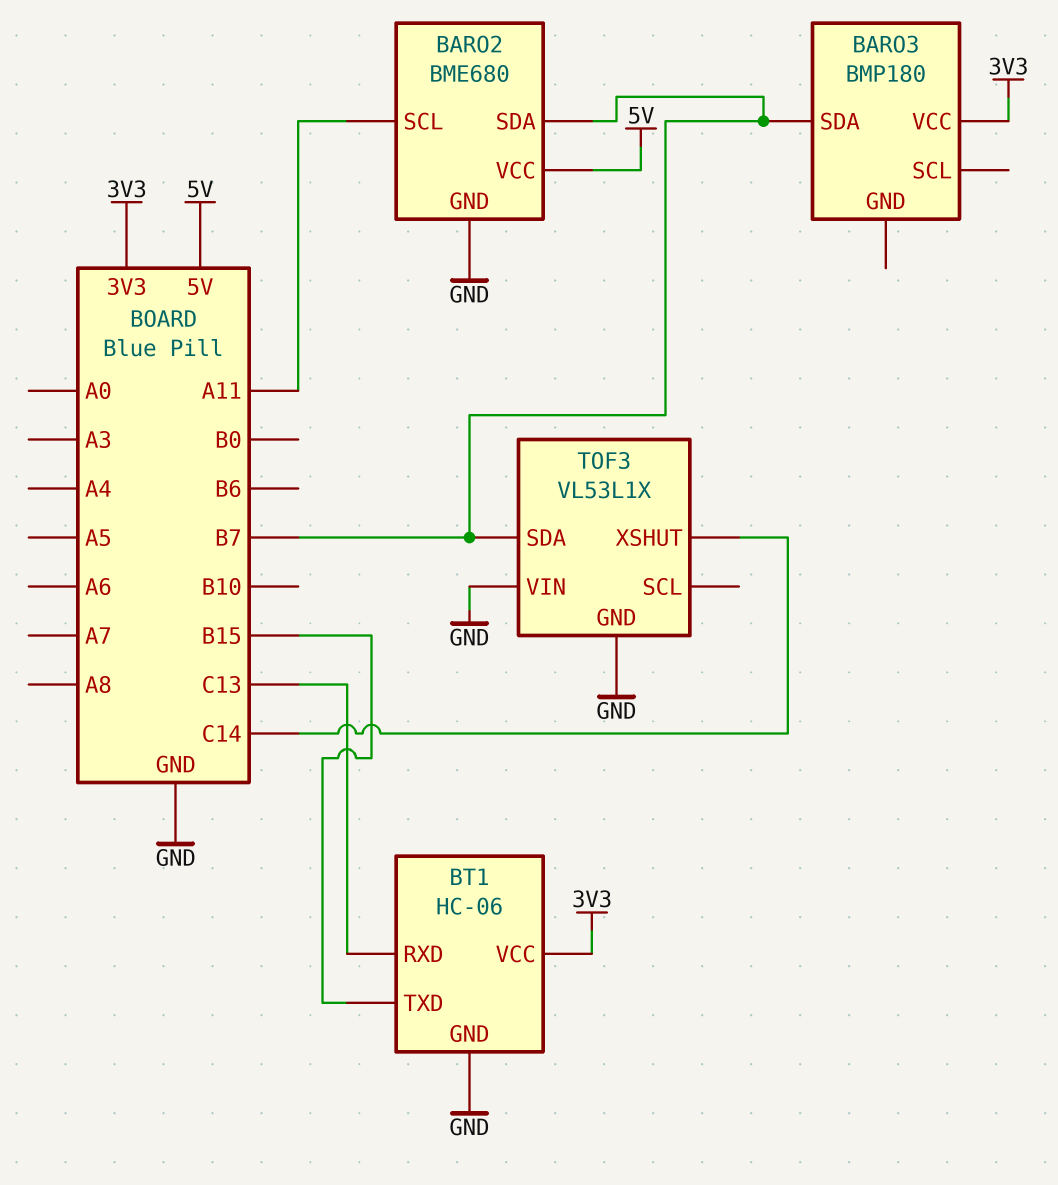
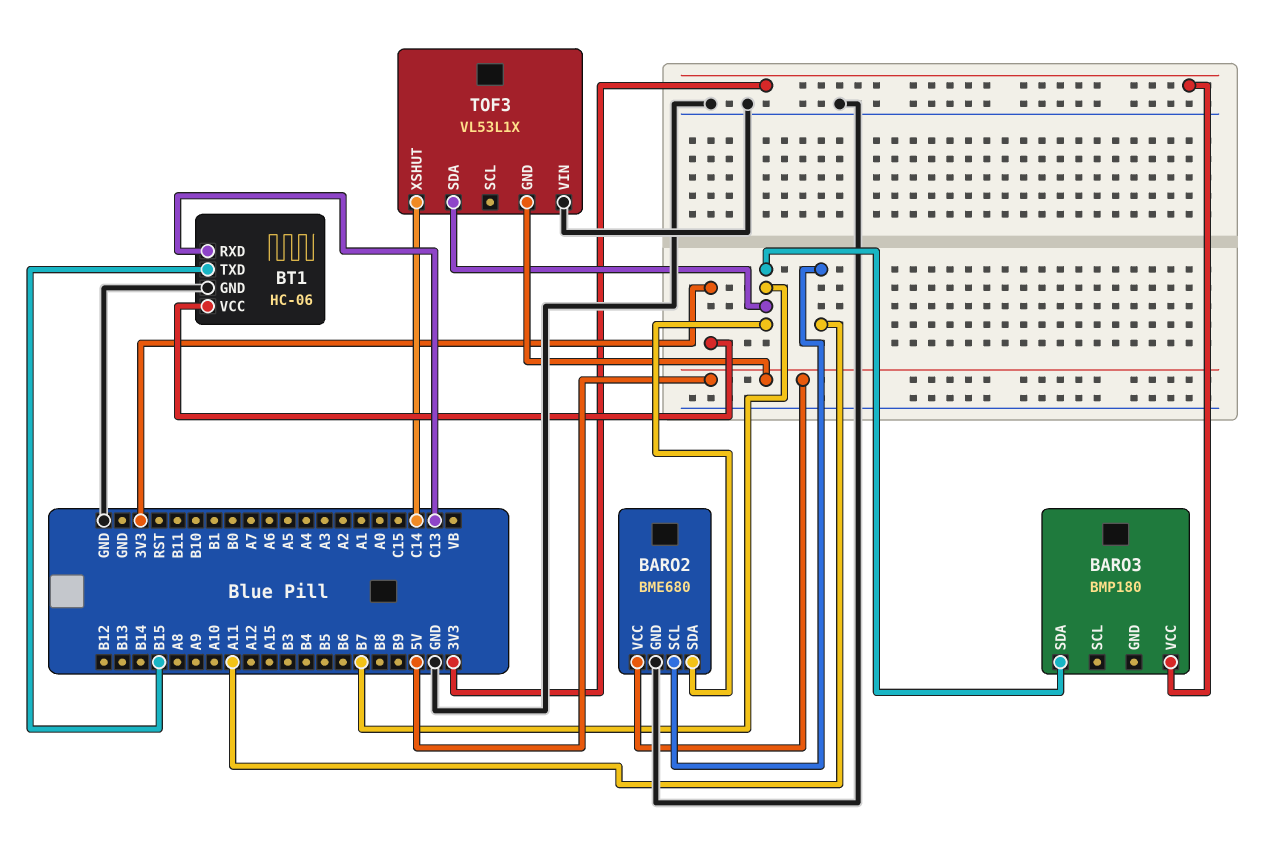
TOF3 pin GND: GND -> 5V

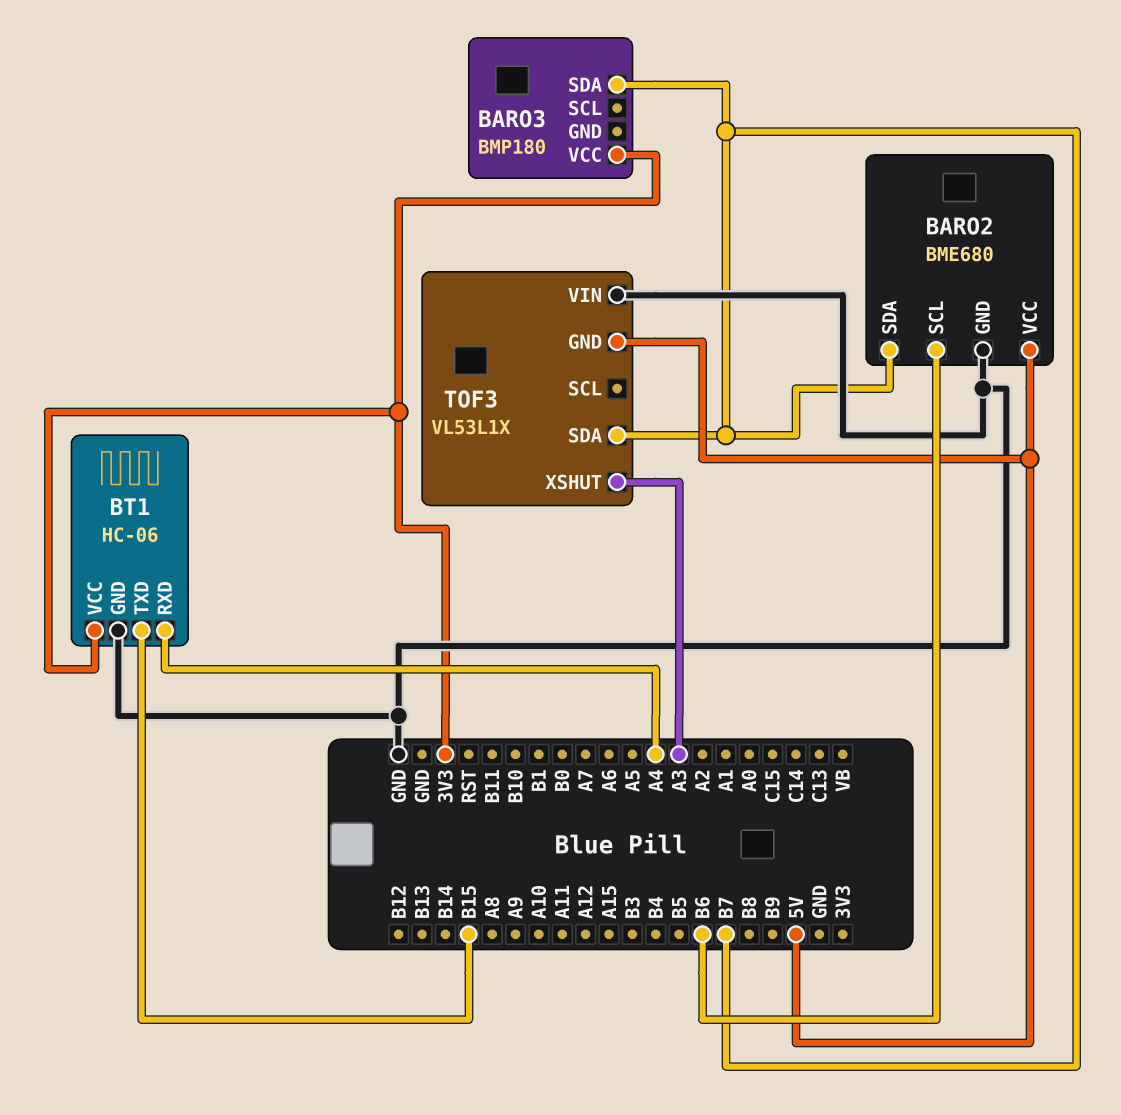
BARO2 pin SCL: A11 -> B6
BT1 pin RXD: C13 -> A4
TOF3 pin XSHUT: C14 -> A3

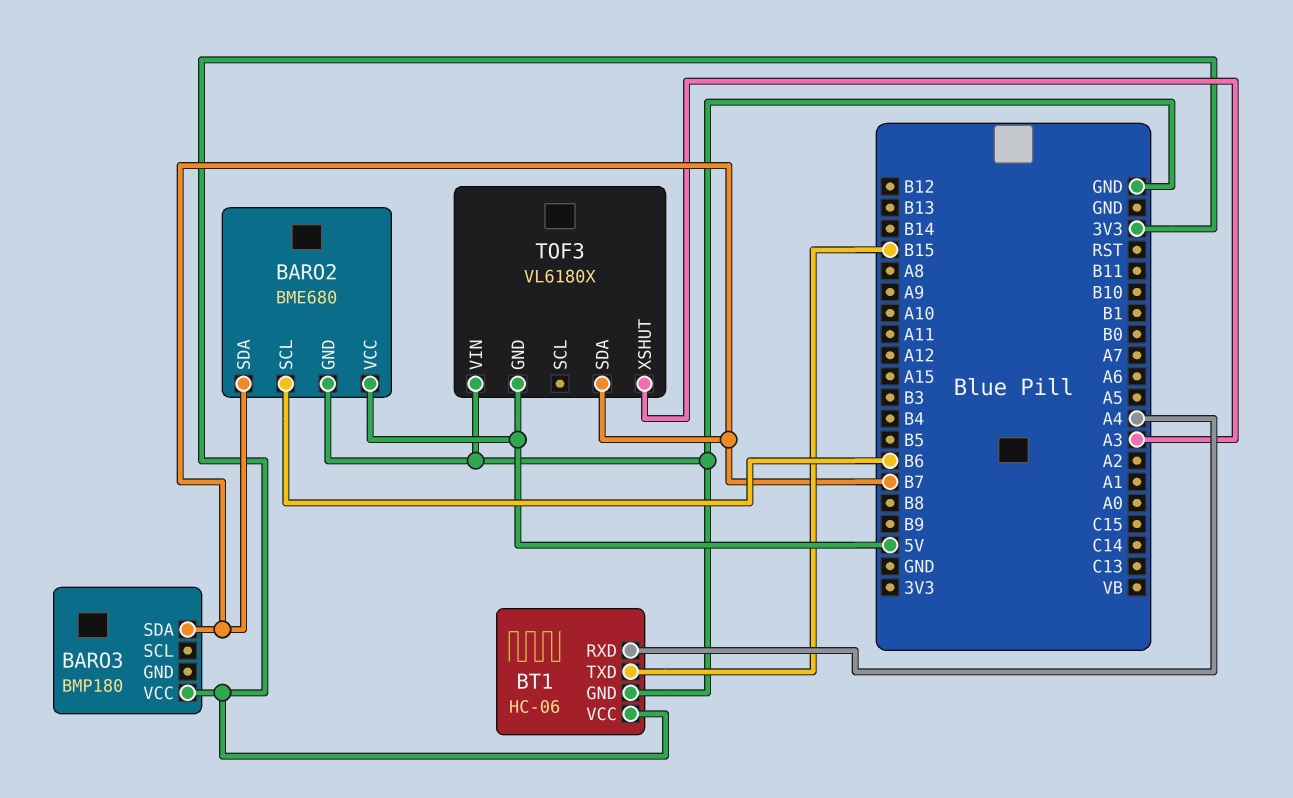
TOF3: VL53L1X -> VL6180X

